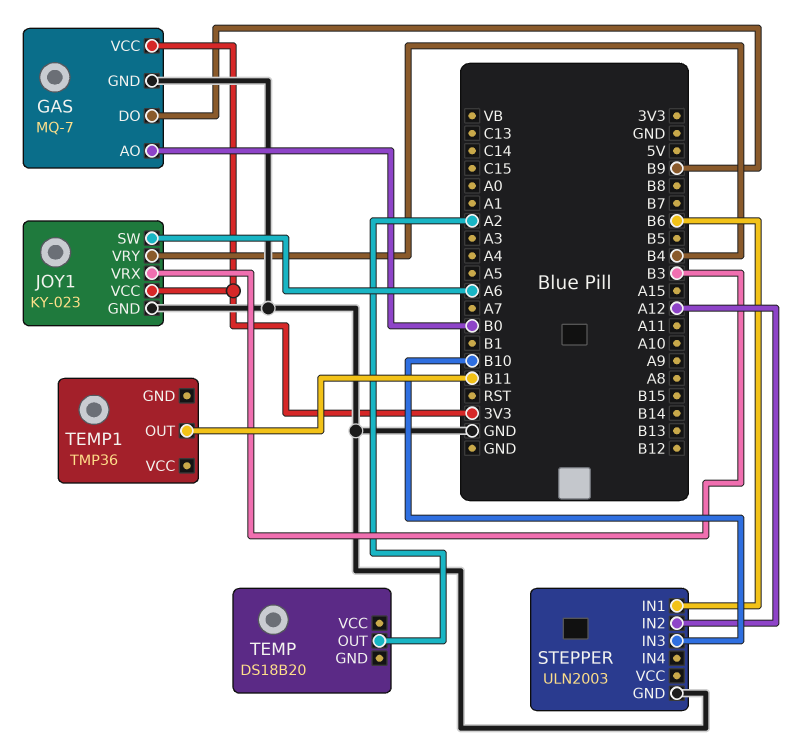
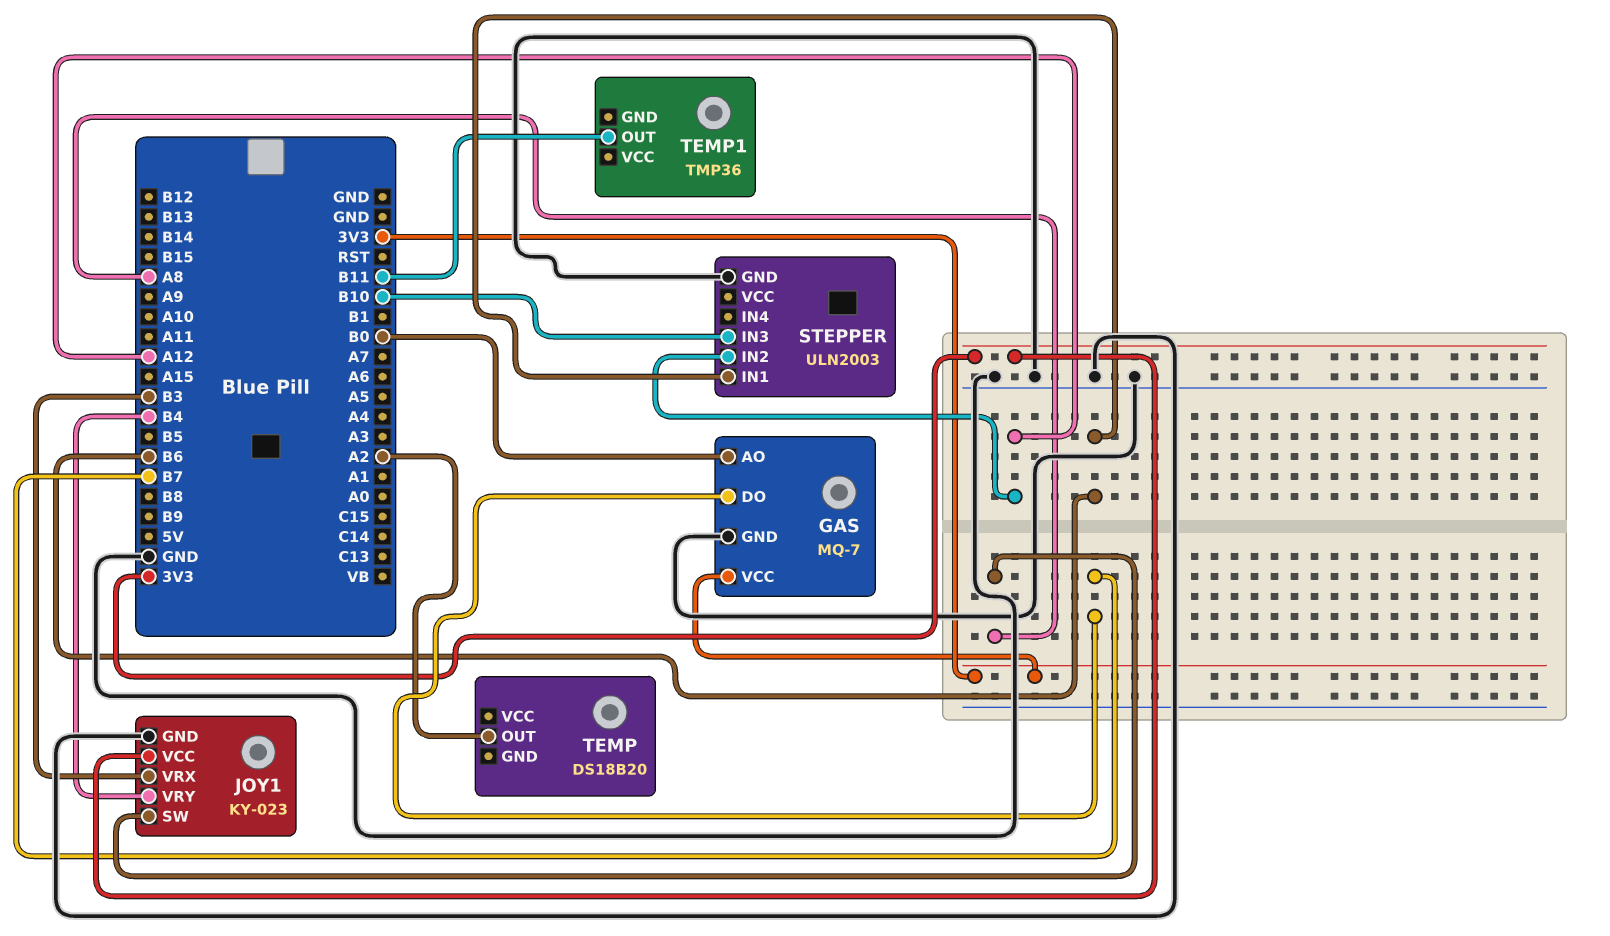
GAS pin DO: B9 -> B7
JOY1 pin SW: A6 -> A8

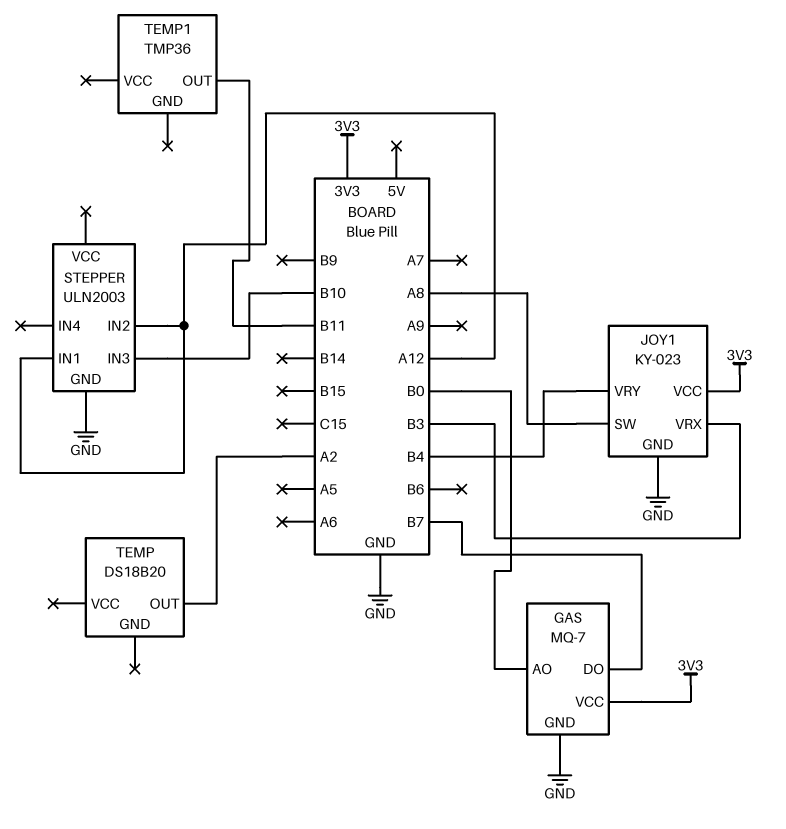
STEPPER pin IN1: B6 -> A12

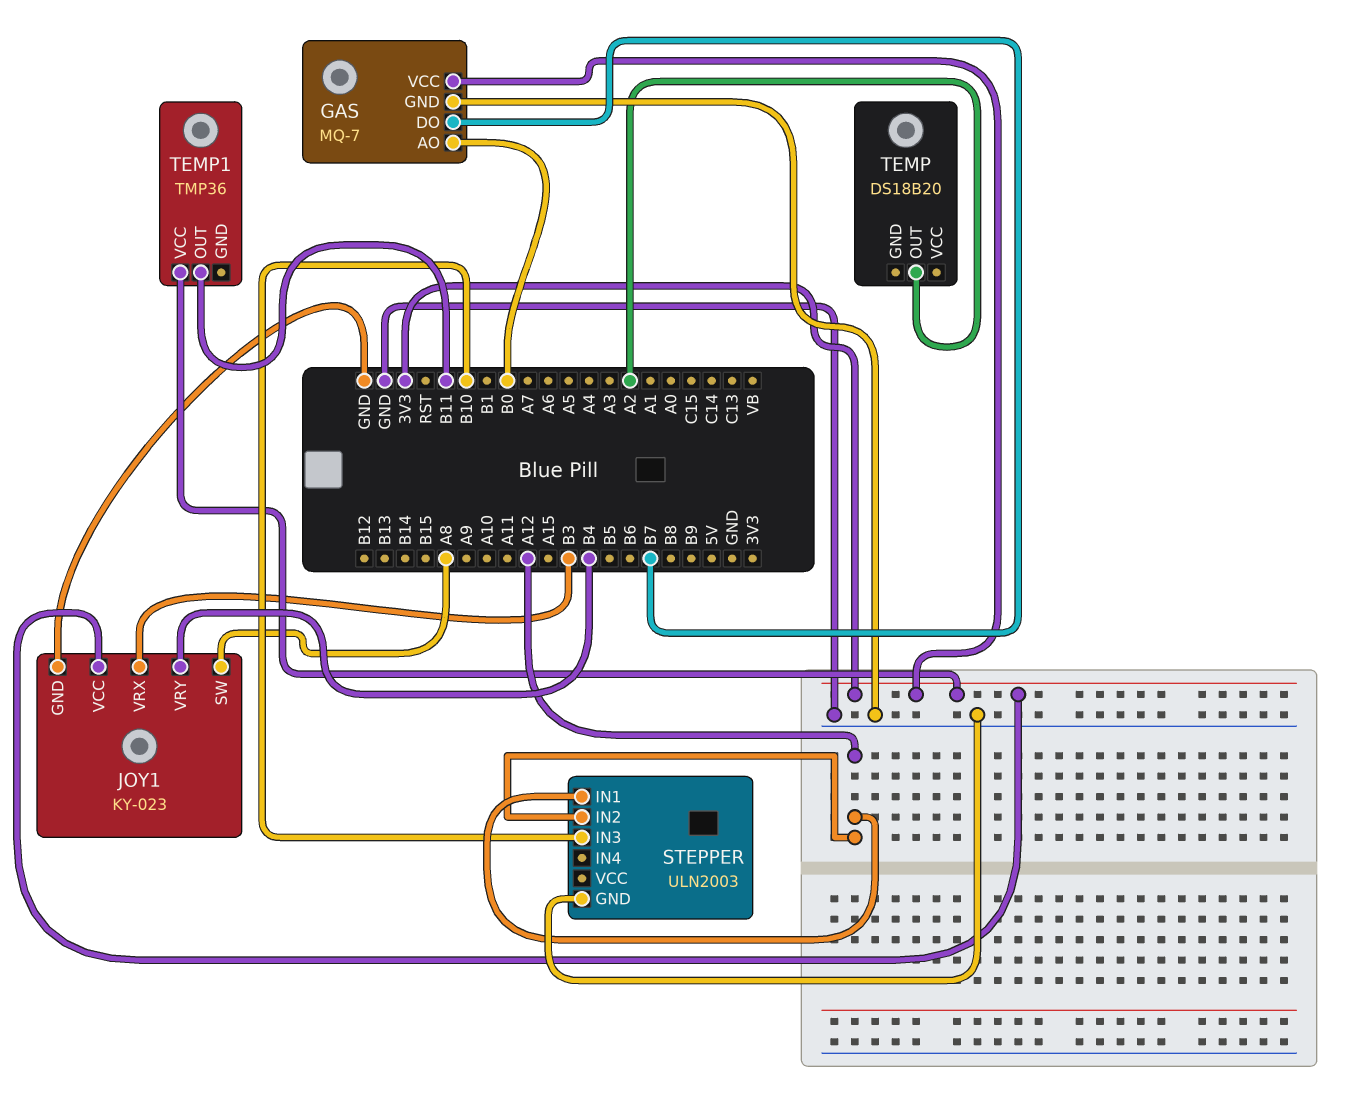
TEMP1 pin VCC: none -> 3V3

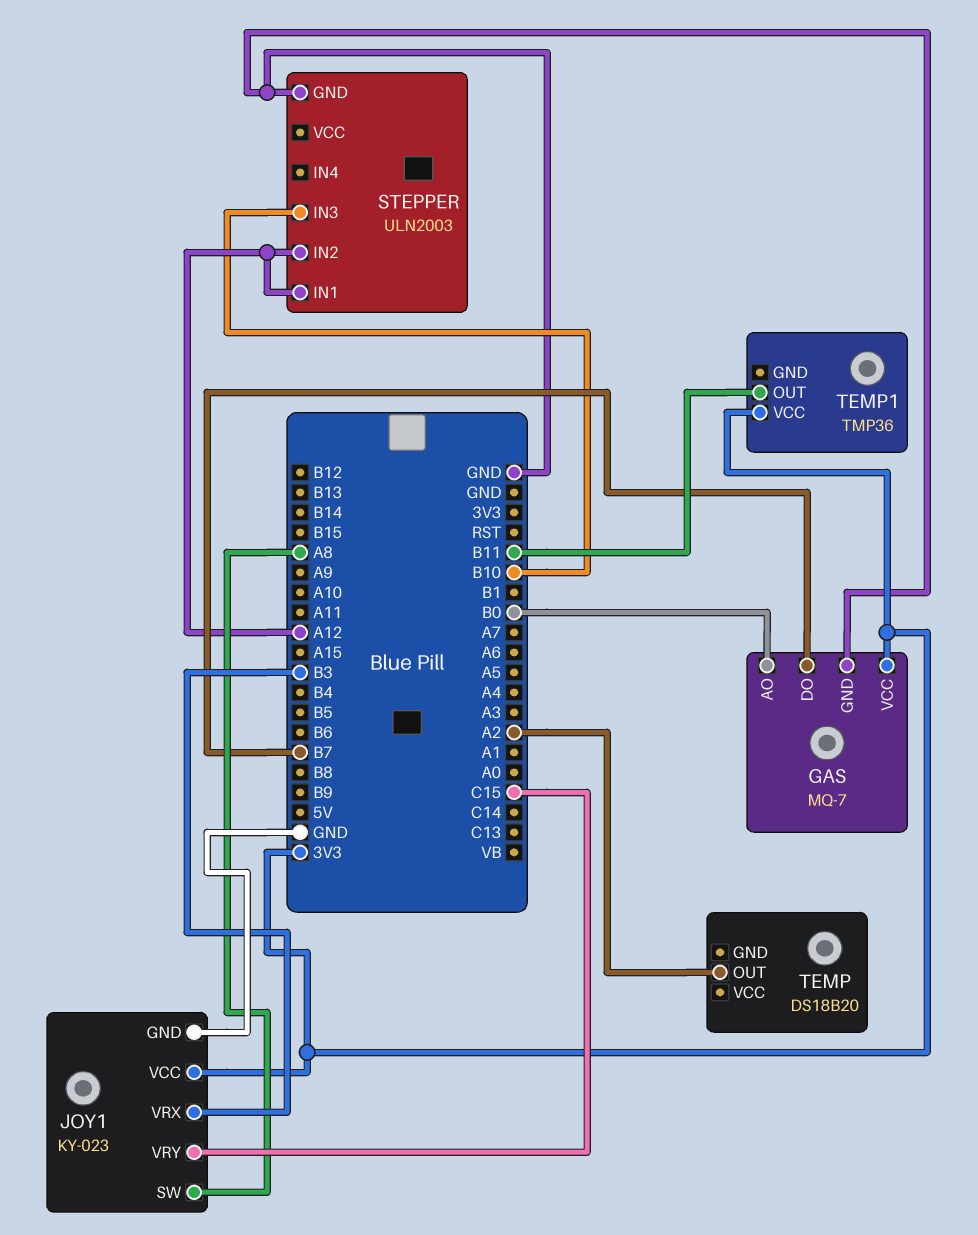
JOY1 pin VRY: B4 -> C15

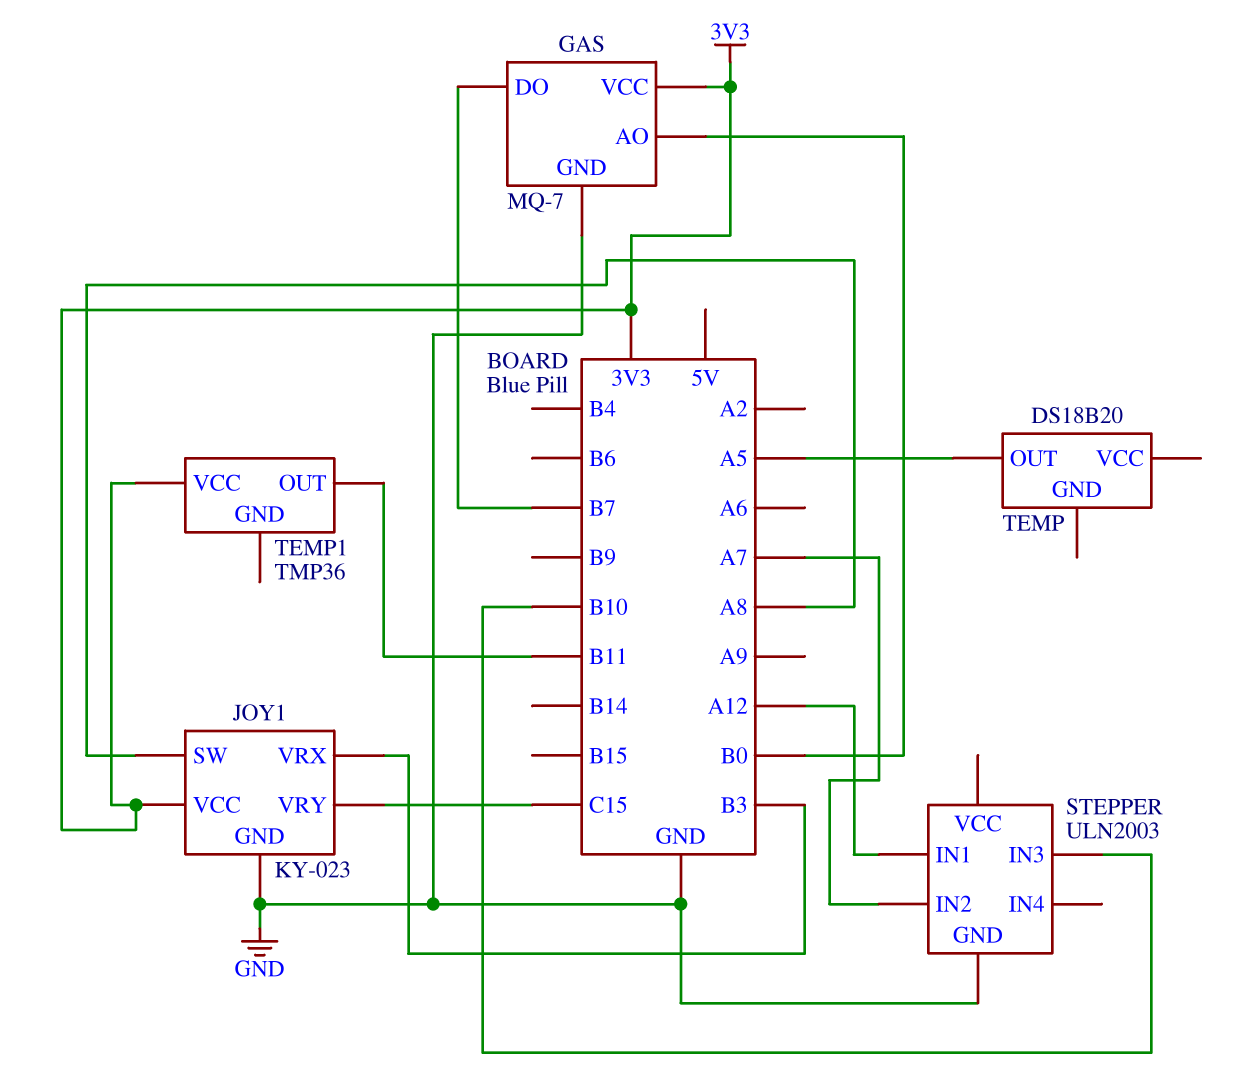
STEPPER pin IN2: A12 -> A7
TEMP pin OUT: A2 -> A5

